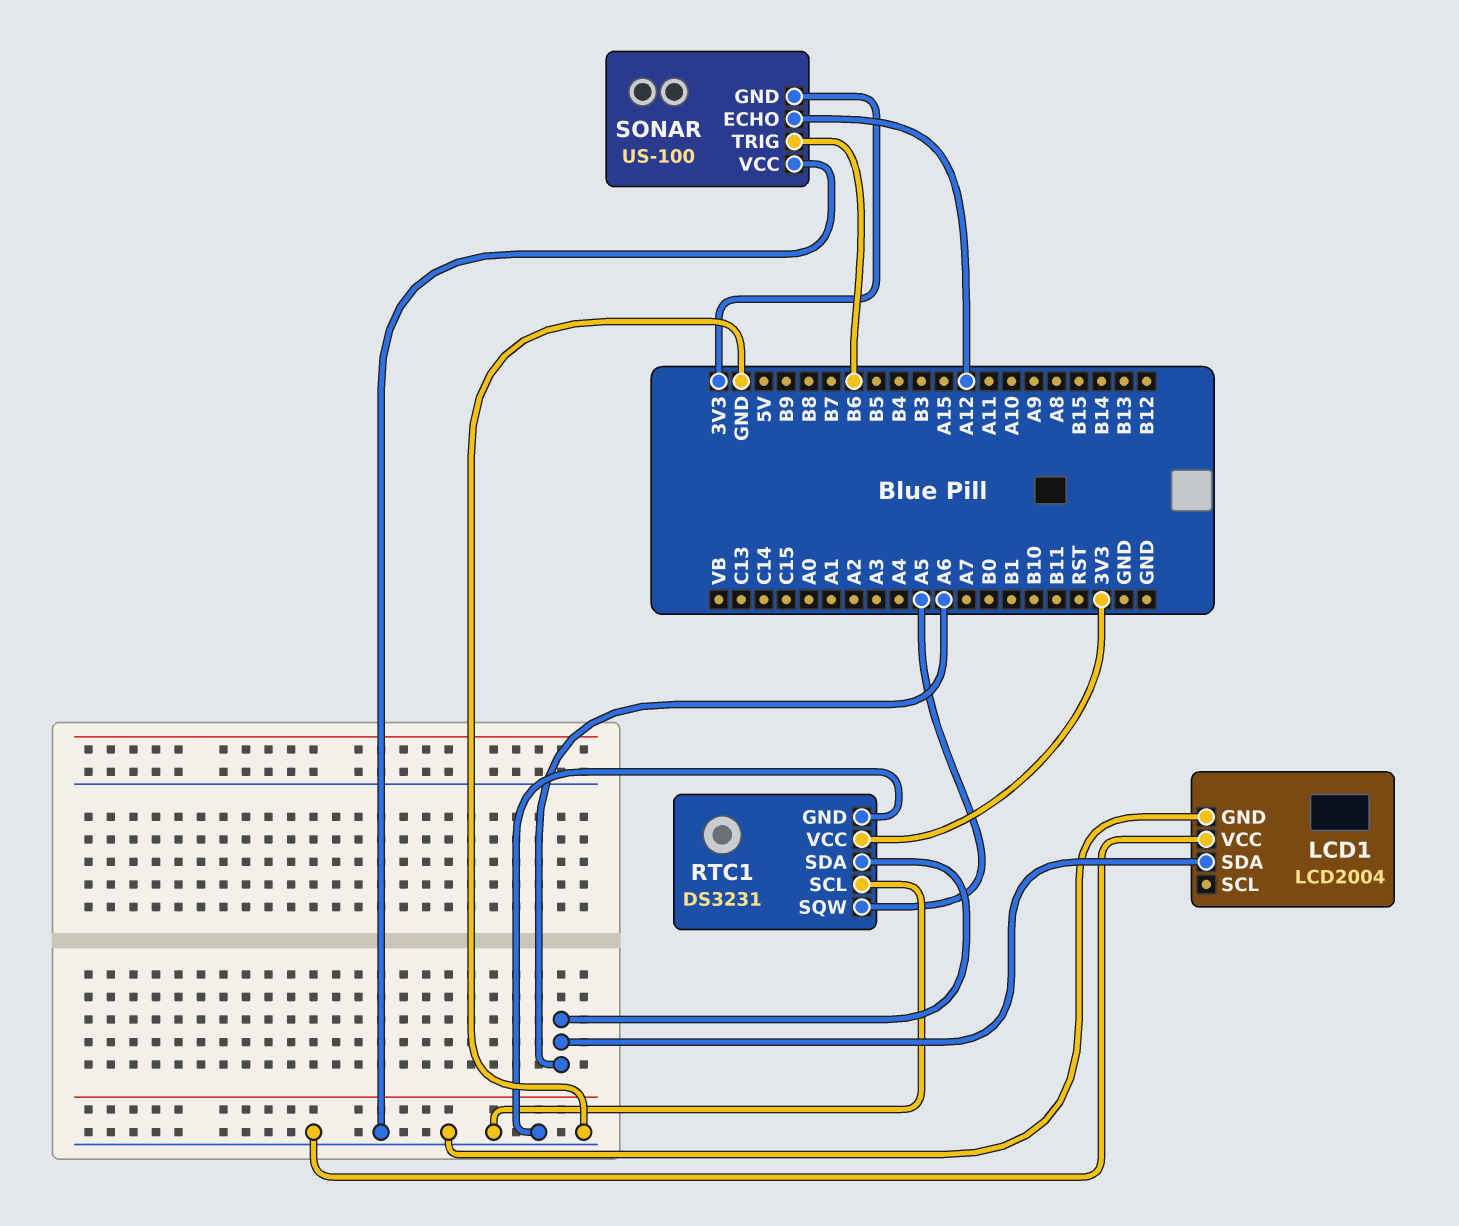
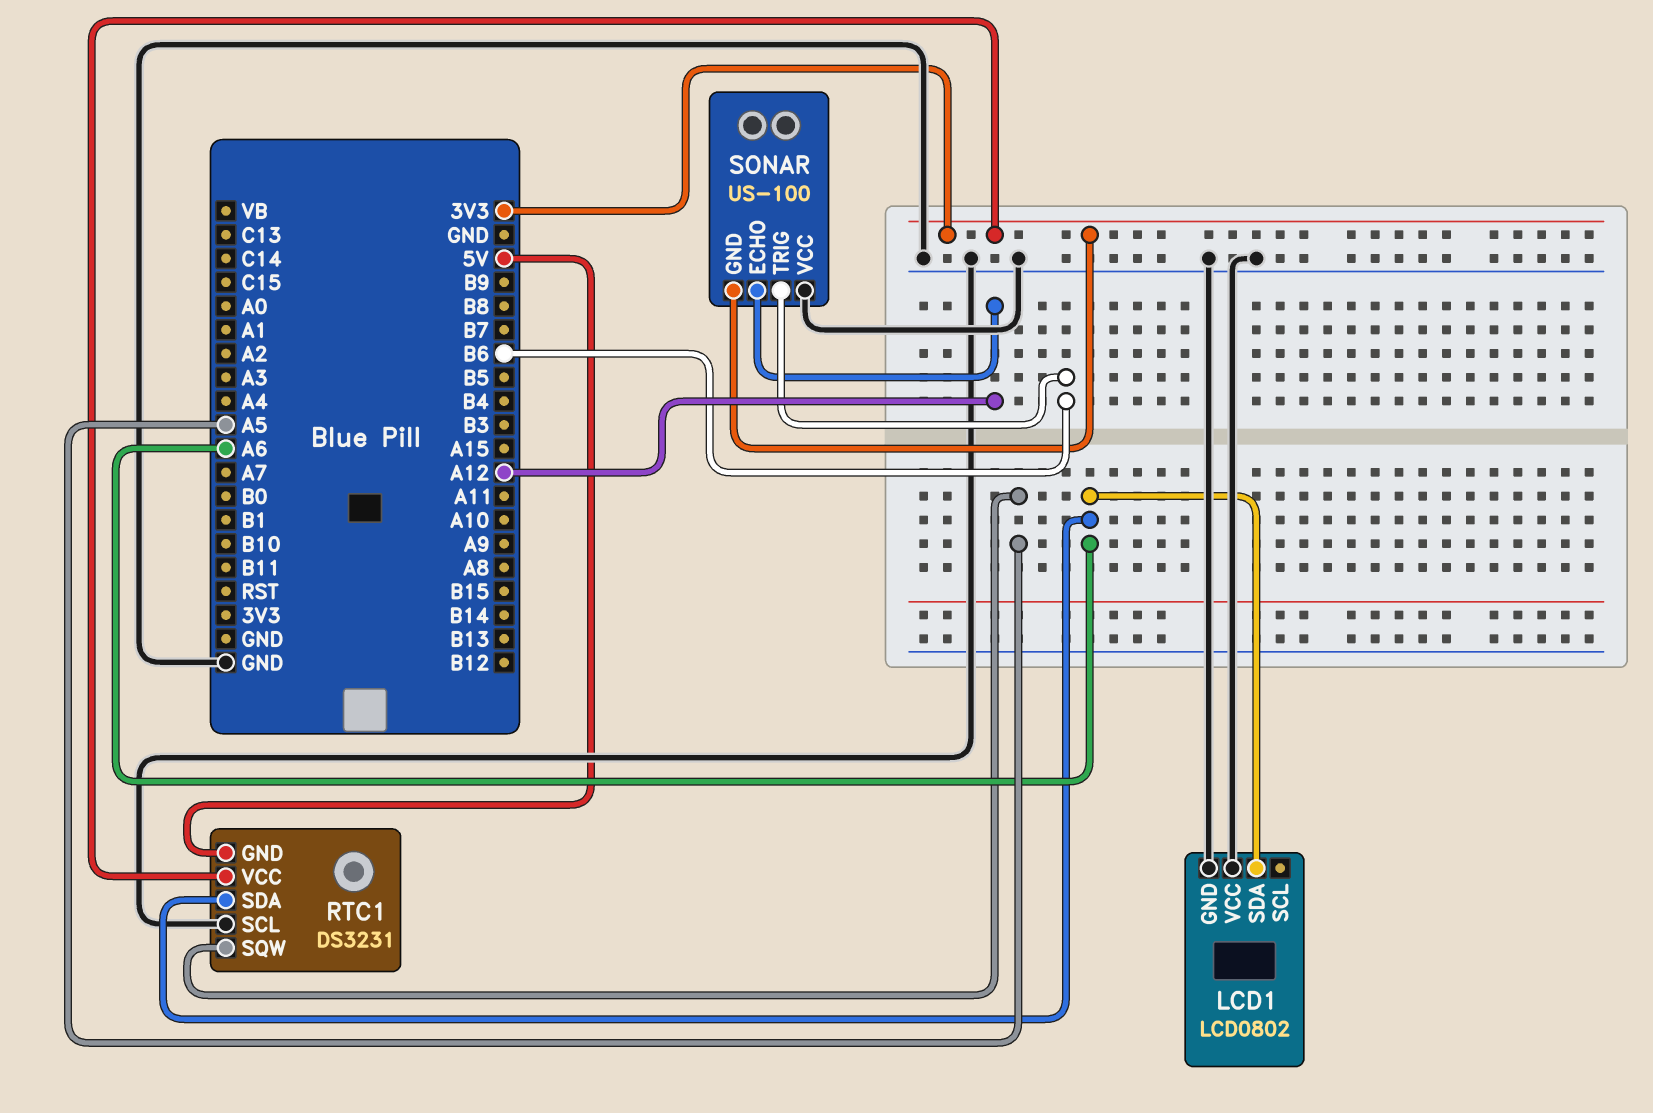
LCD1: LCD2004 -> LCD0802
RTC1 pin GND: GND -> 5V

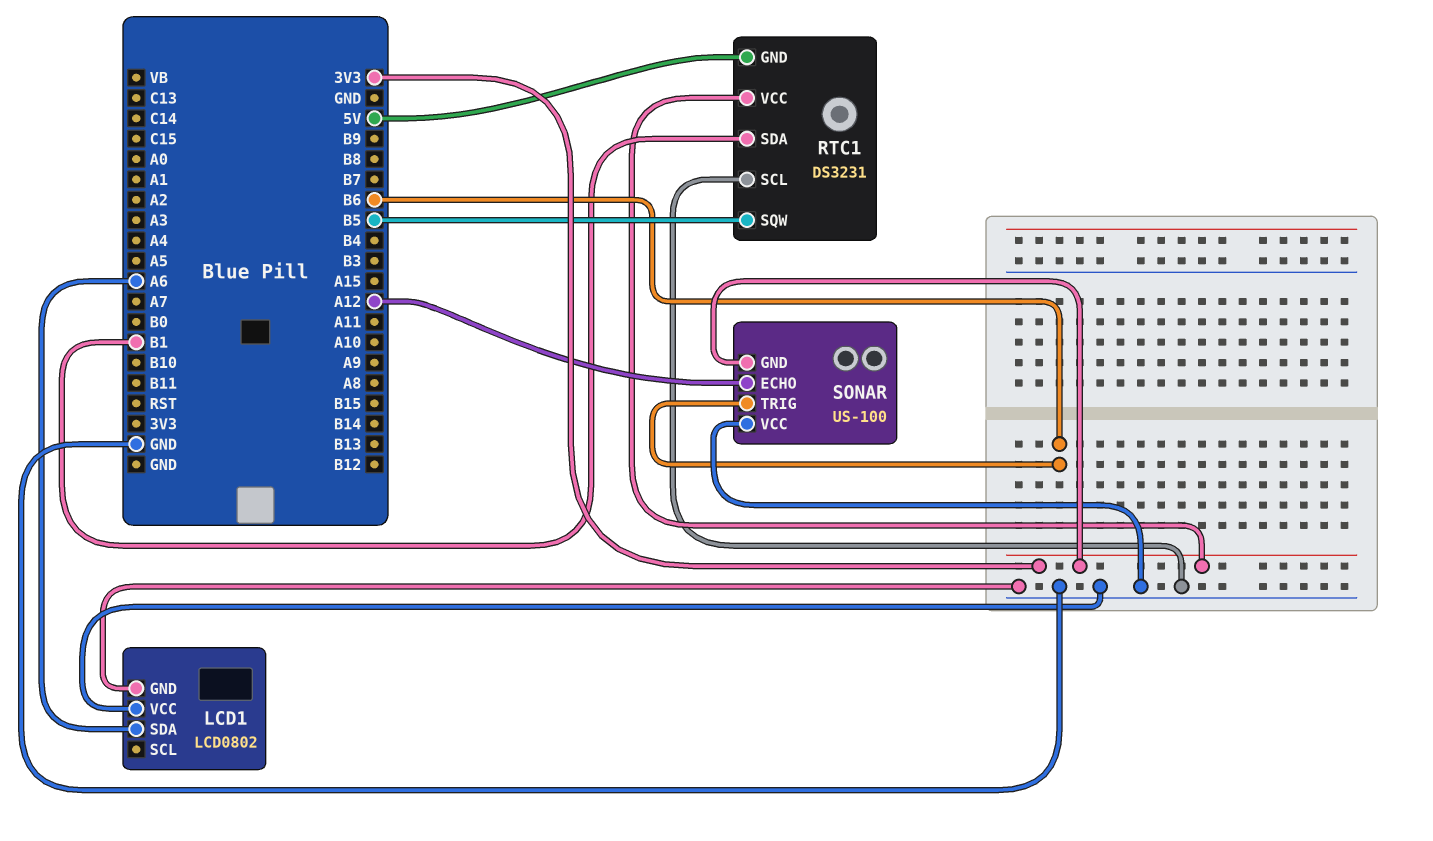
RTC1 pin SDA: A6 -> B1
RTC1 pin SQW: A5 -> B5

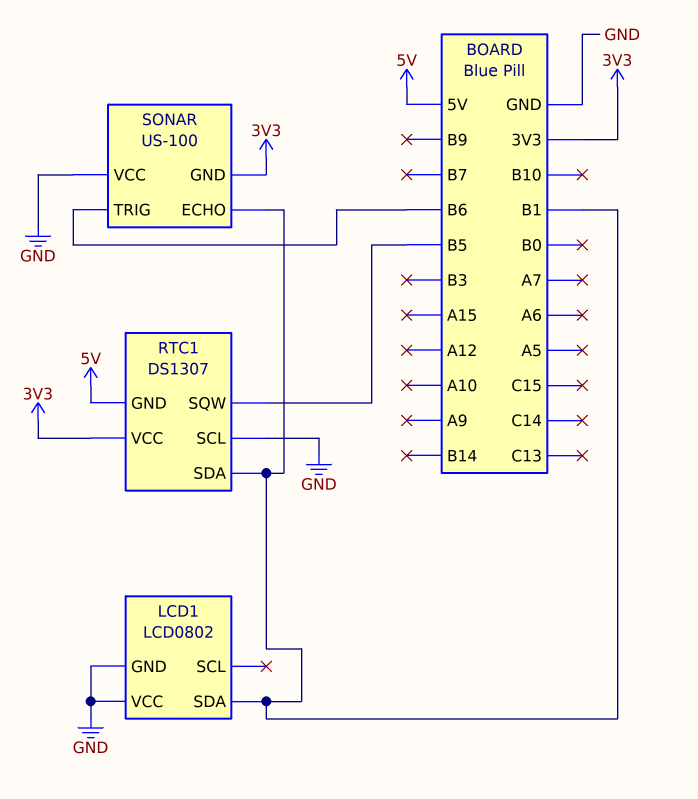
LCD1 pin SDA: A6 -> B1
RTC1: DS3231 -> DS1307
SONAR pin ECHO: A12 -> B1

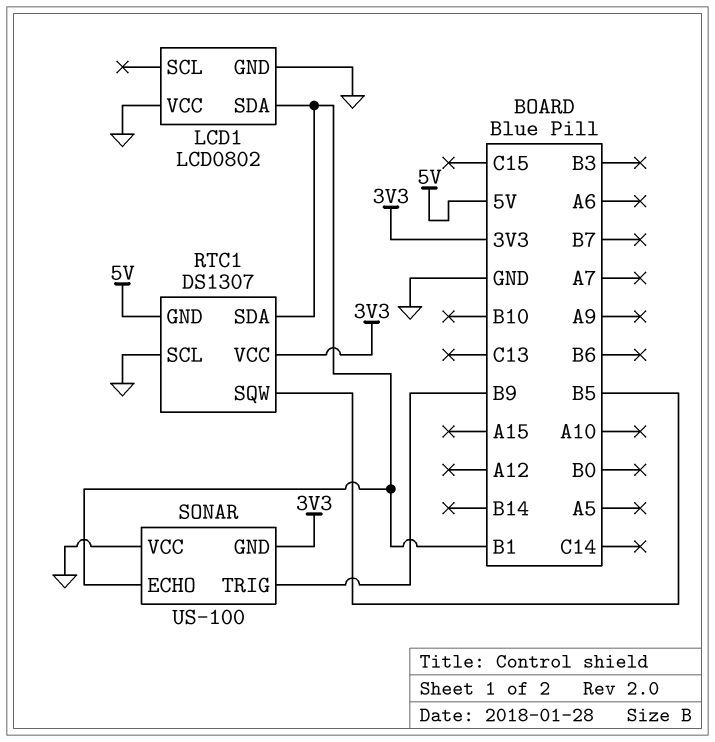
SONAR pin TRIG: B6 -> B9

